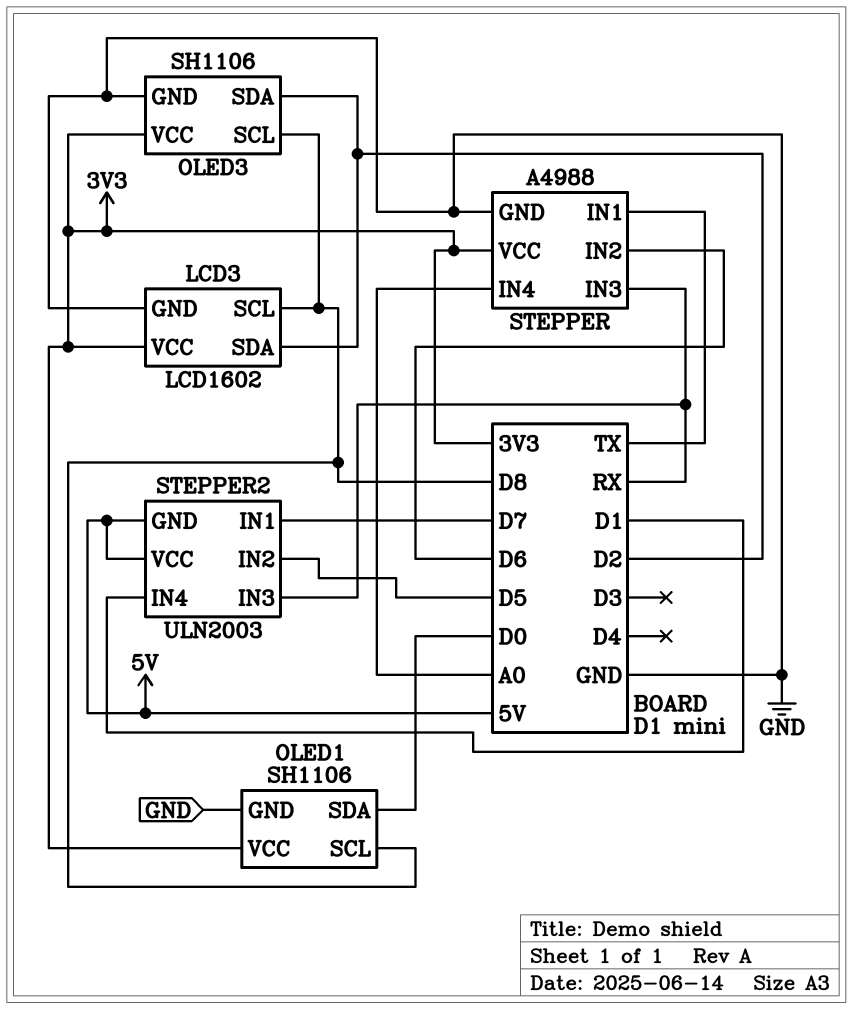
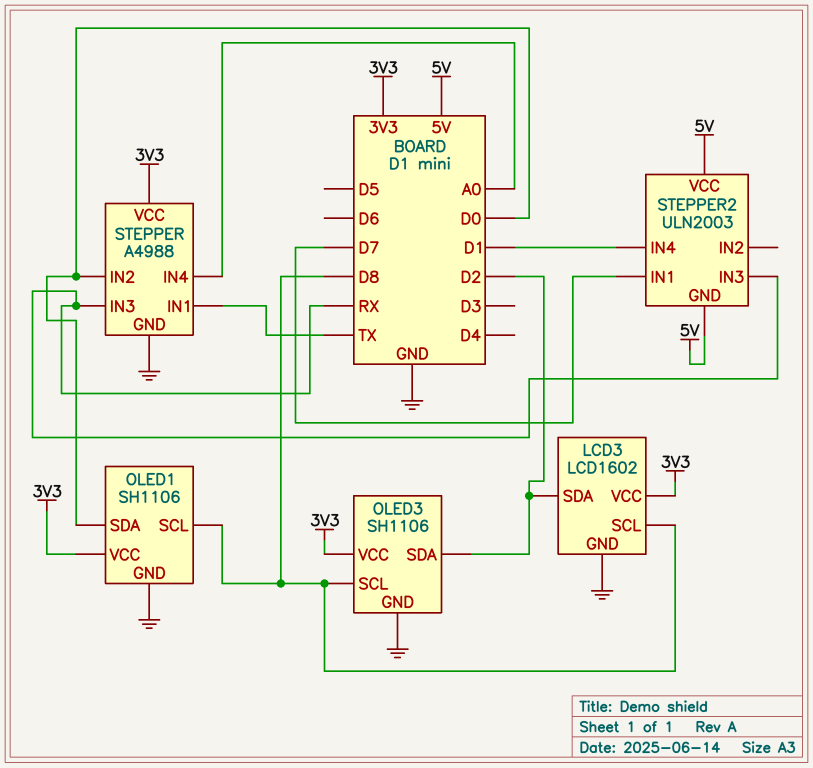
STEPPER pin IN2: D6 -> D0
STEPPER2 pin IN2: D5 -> none

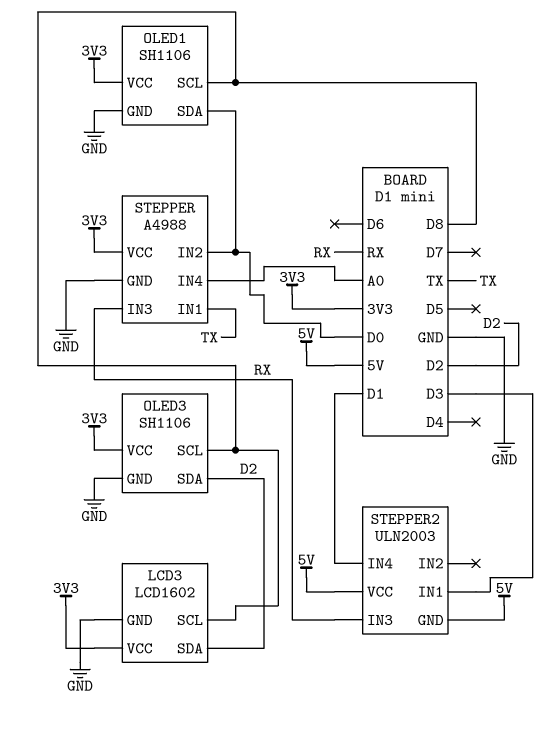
STEPPER2 pin IN1: D7 -> D3

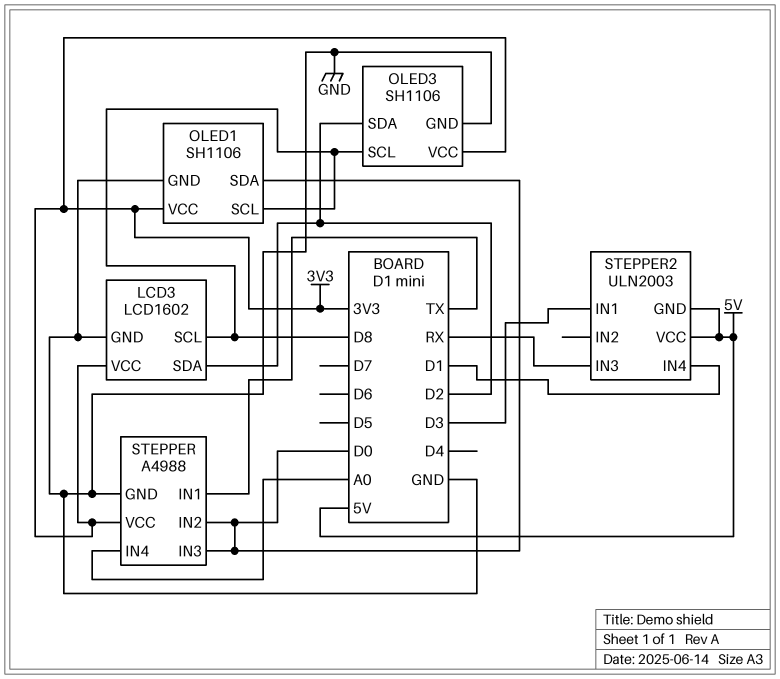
STEPPER pin IN3: RX -> D0

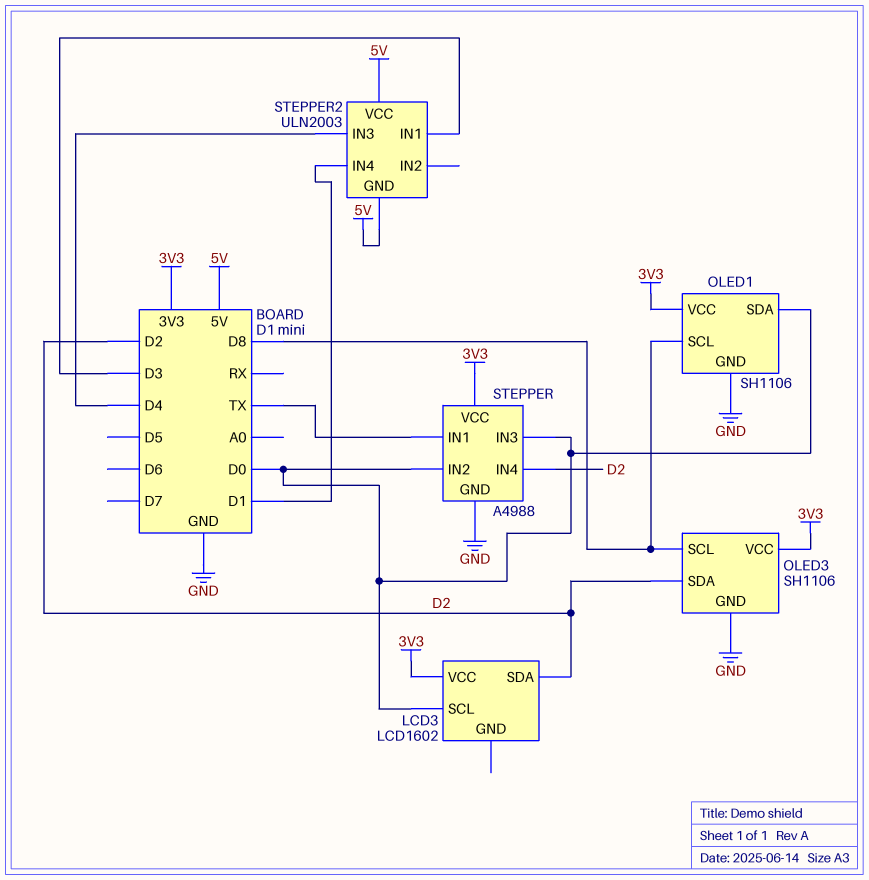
LCD3 pin GND: GND -> none
LCD3 pin SCL: D8 -> D0
STEPPER pin IN4: A0 -> D2
STEPPER2 pin IN3: RX -> D4

